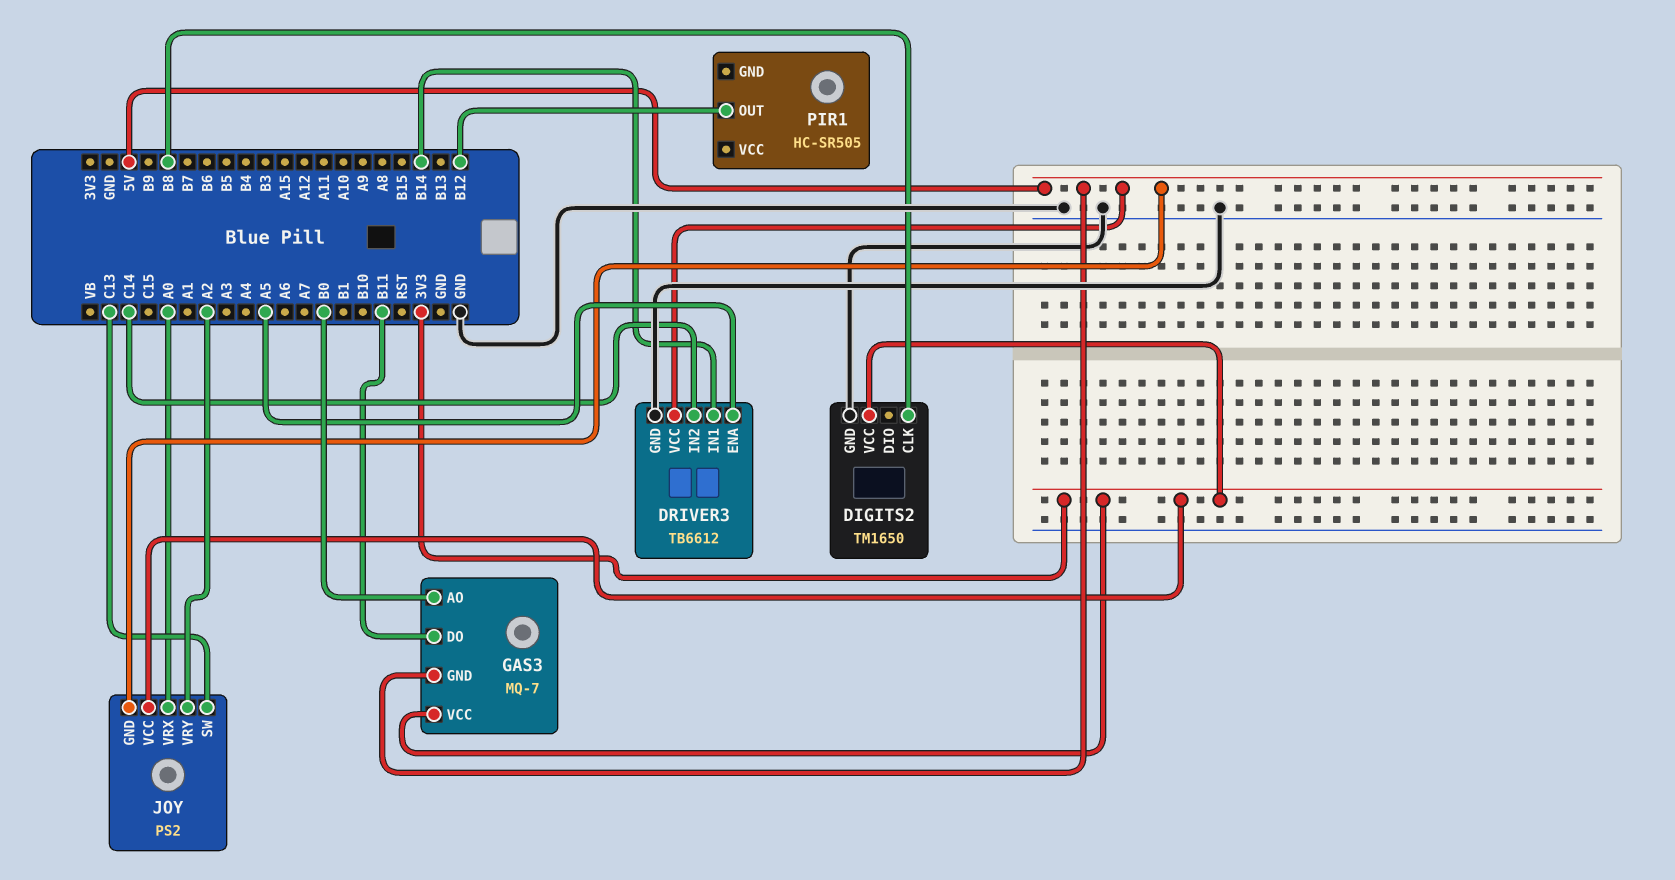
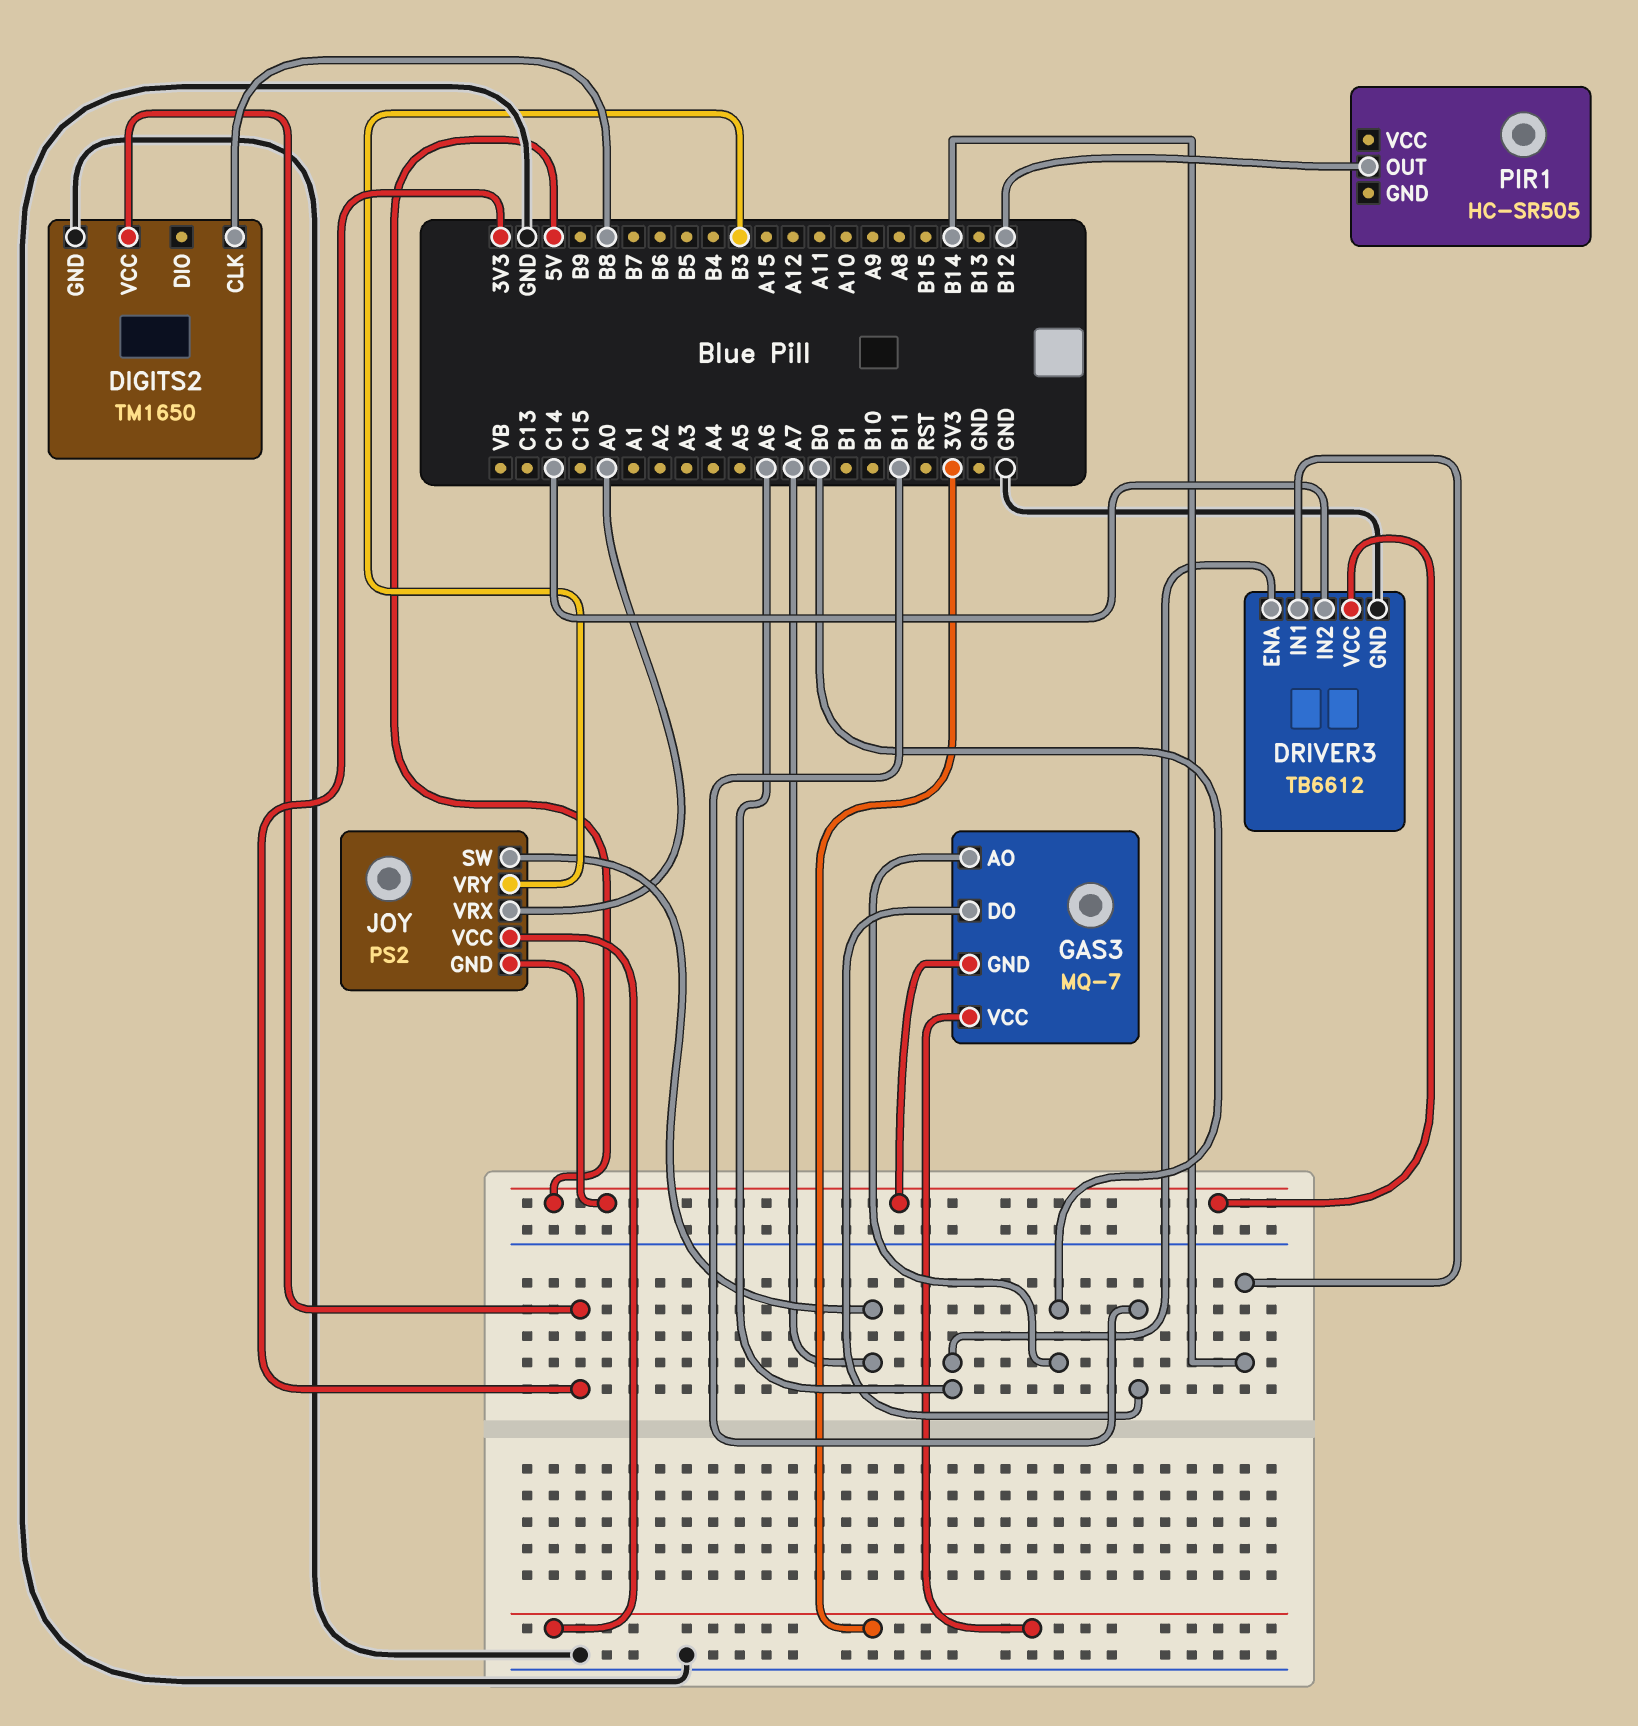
DRIVER3 pin ENA: A5 -> A6
JOY pin SW: C13 -> A7
JOY pin VRY: A2 -> B3

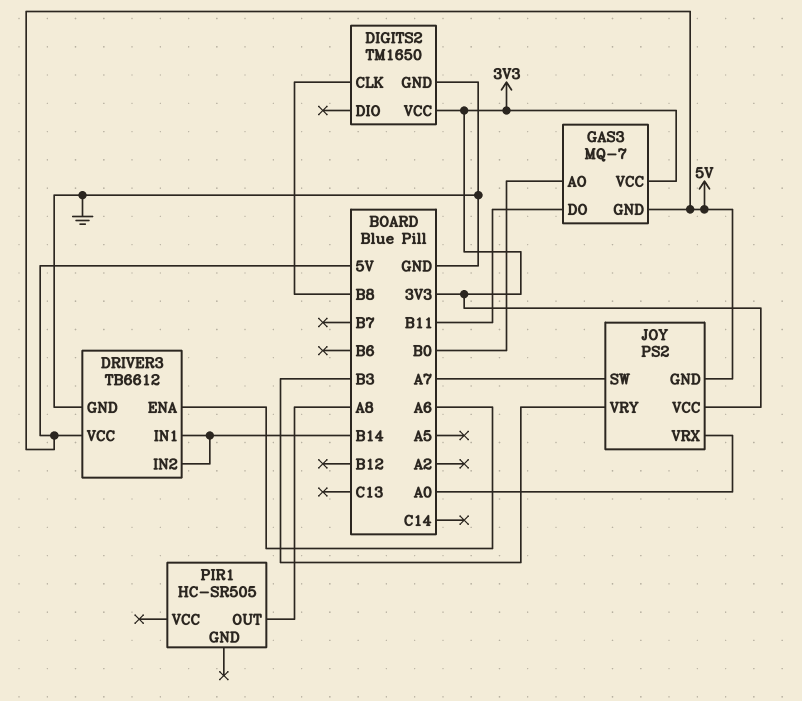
DRIVER3 pin IN2: C14 -> B14
PIR1 pin OUT: B12 -> A8

